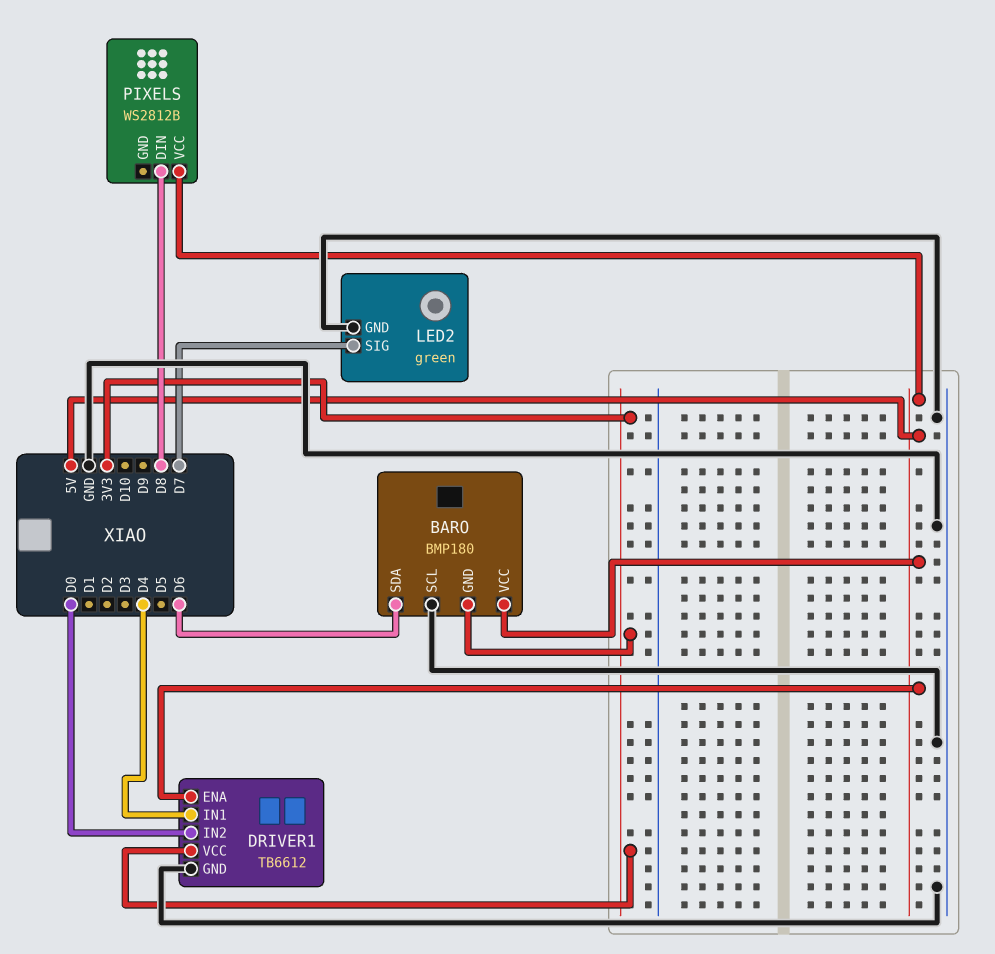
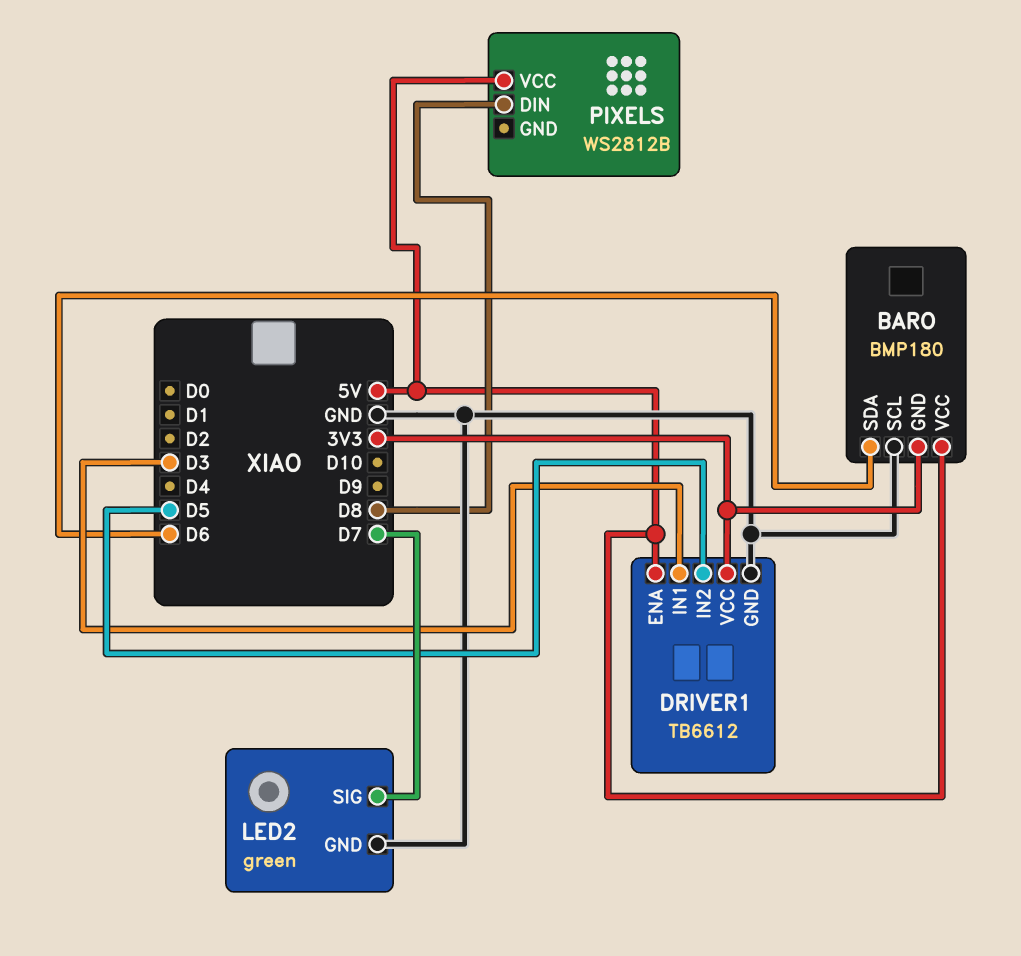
DRIVER1 pin IN1: D4 -> D3
DRIVER1 pin IN2: D0 -> D5

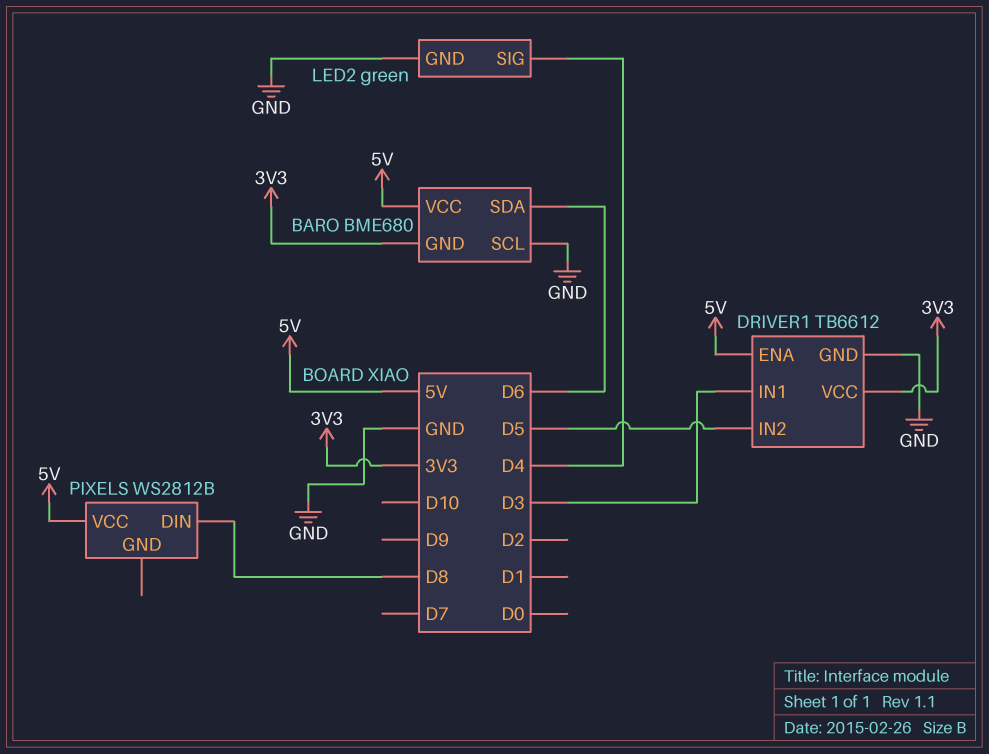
BARO: BMP180 -> BME680
LED2 pin SIG: D7 -> D4

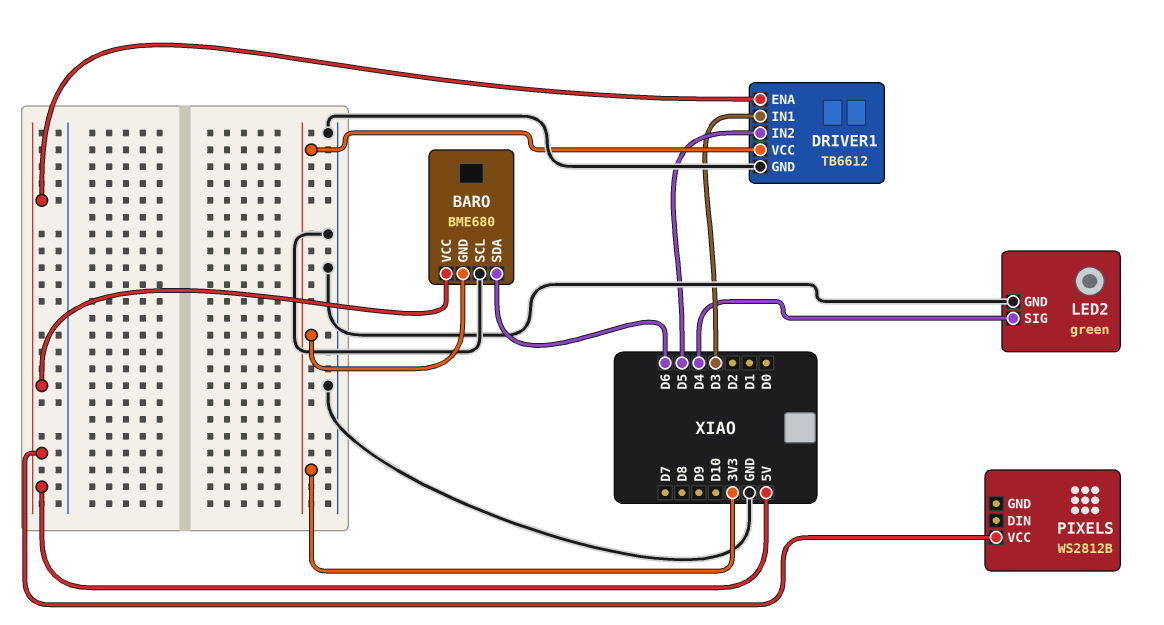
PIXELS pin DIN: D8 -> none

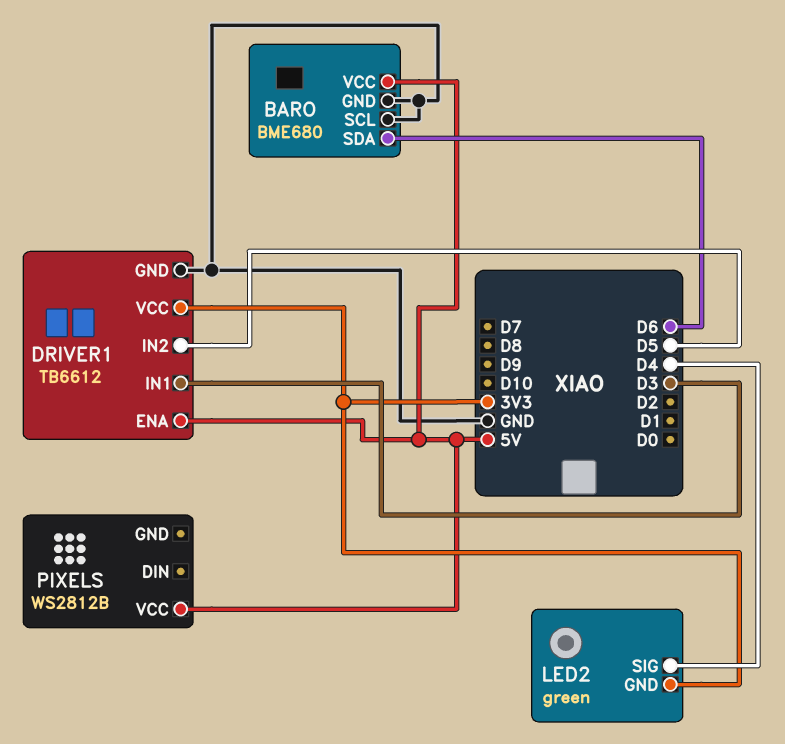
BARO pin GND: 3V3 -> GND
LED2 pin GND: GND -> 3V3

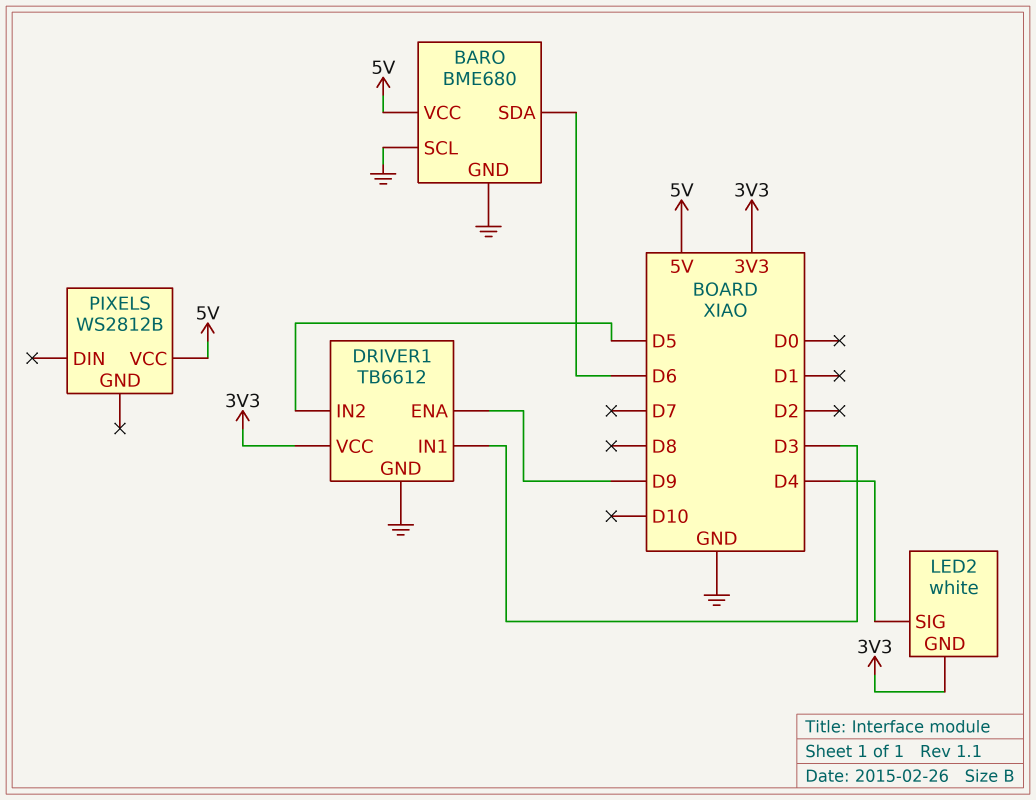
DRIVER1 pin ENA: 5V -> D9
LED2: green -> white

